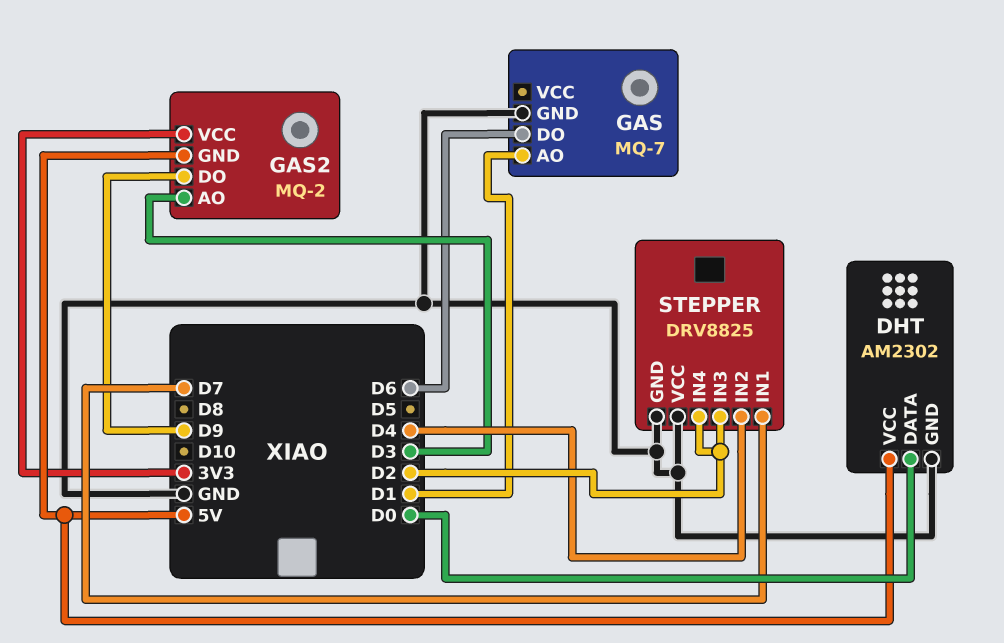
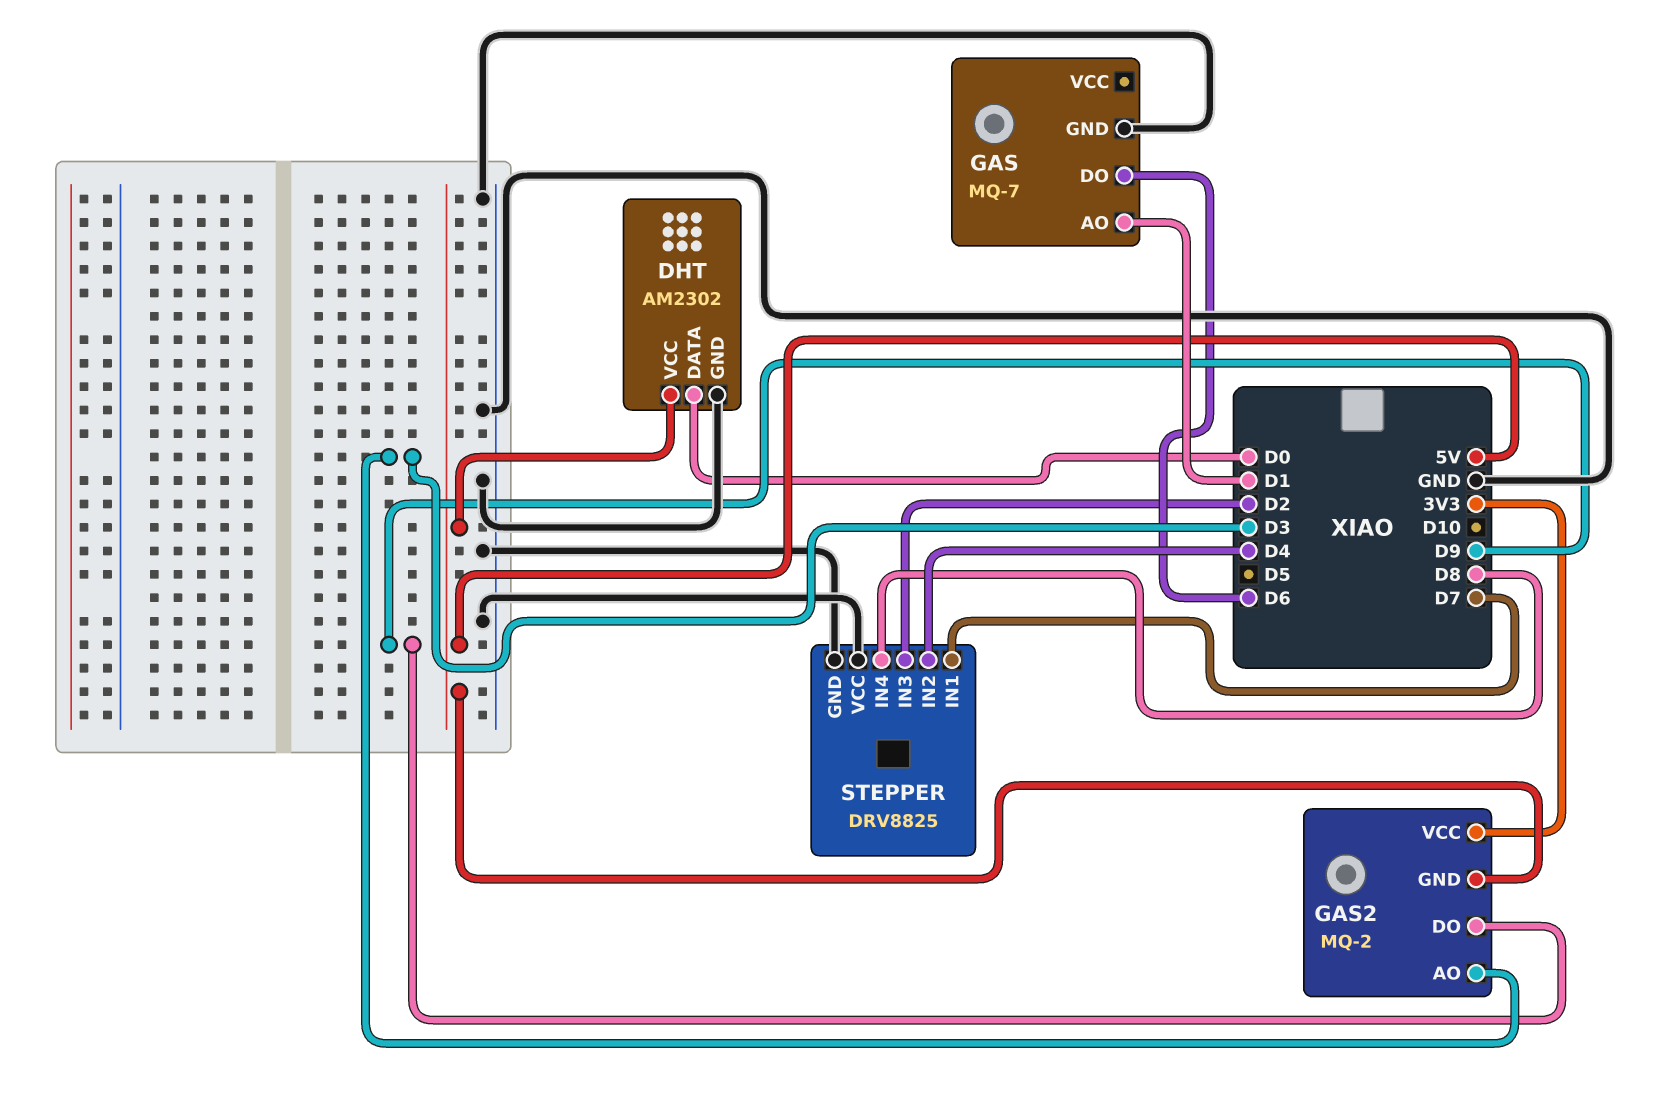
STEPPER pin IN4: D2 -> D8

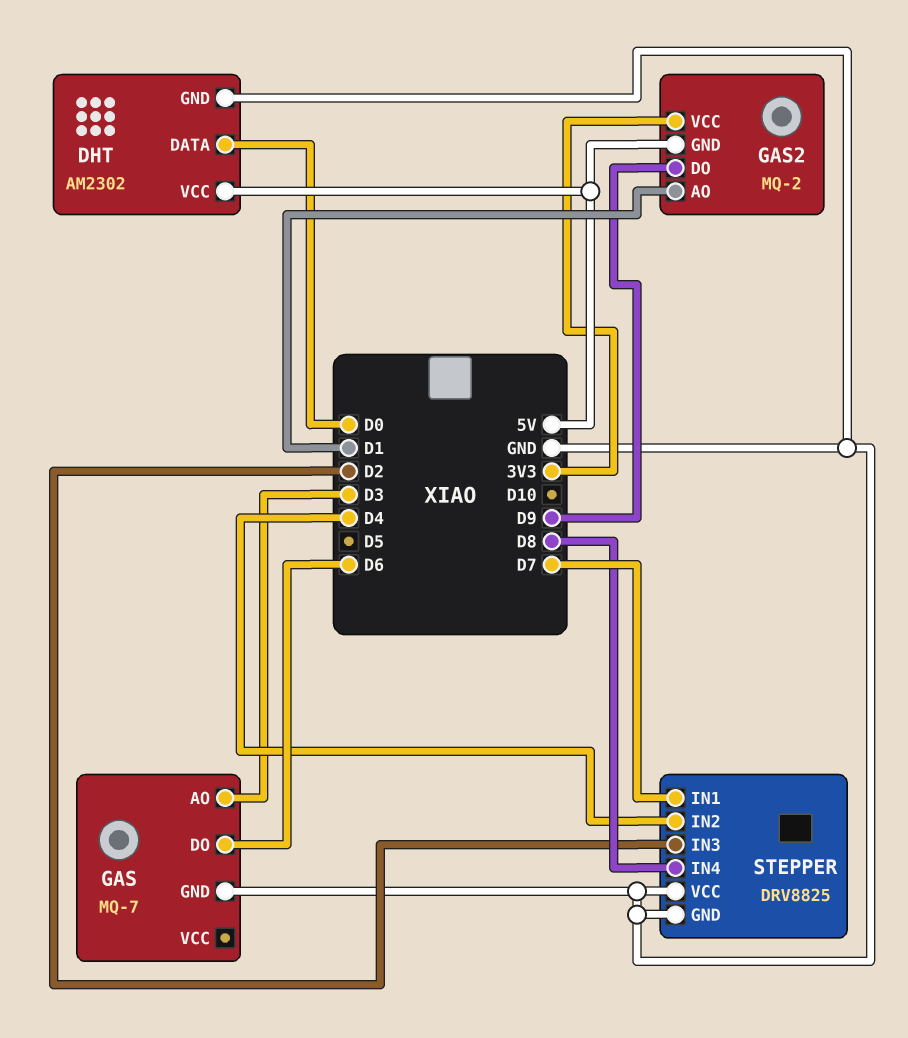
GAS pin AO: D1 -> D3
GAS2 pin AO: D3 -> D1

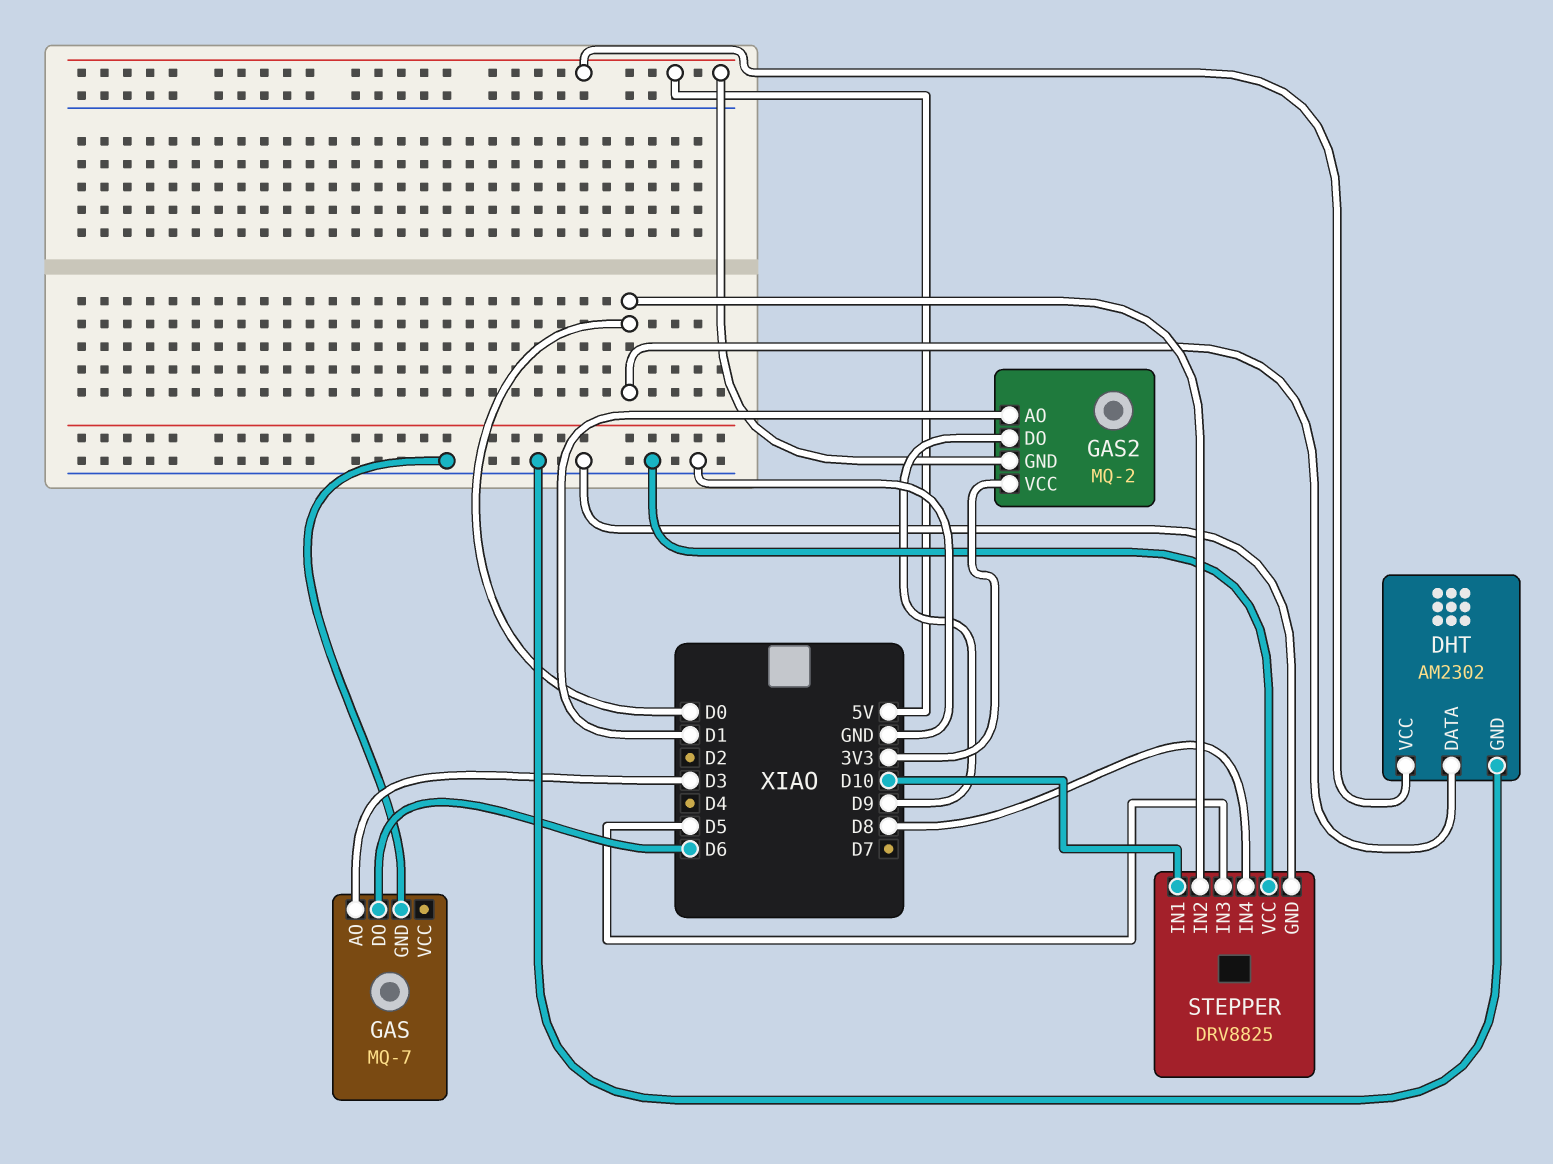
STEPPER pin IN1: D7 -> D10
STEPPER pin IN2: D4 -> D0
STEPPER pin IN3: D2 -> D5

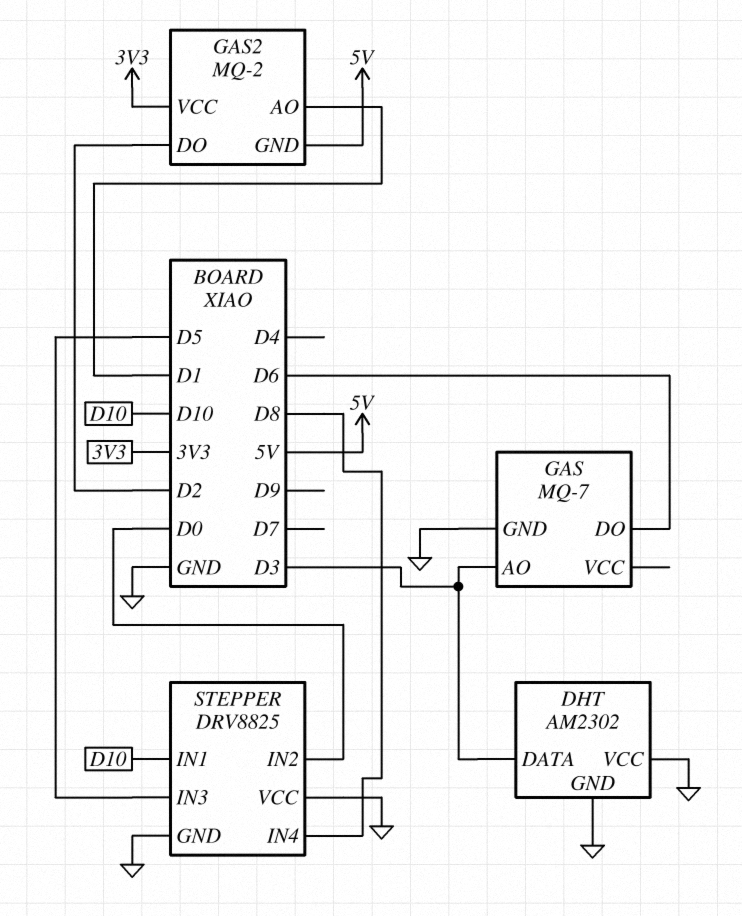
DHT pin DATA: D0 -> D3
DHT pin VCC: 5V -> GND
GAS2 pin DO: D9 -> D2

